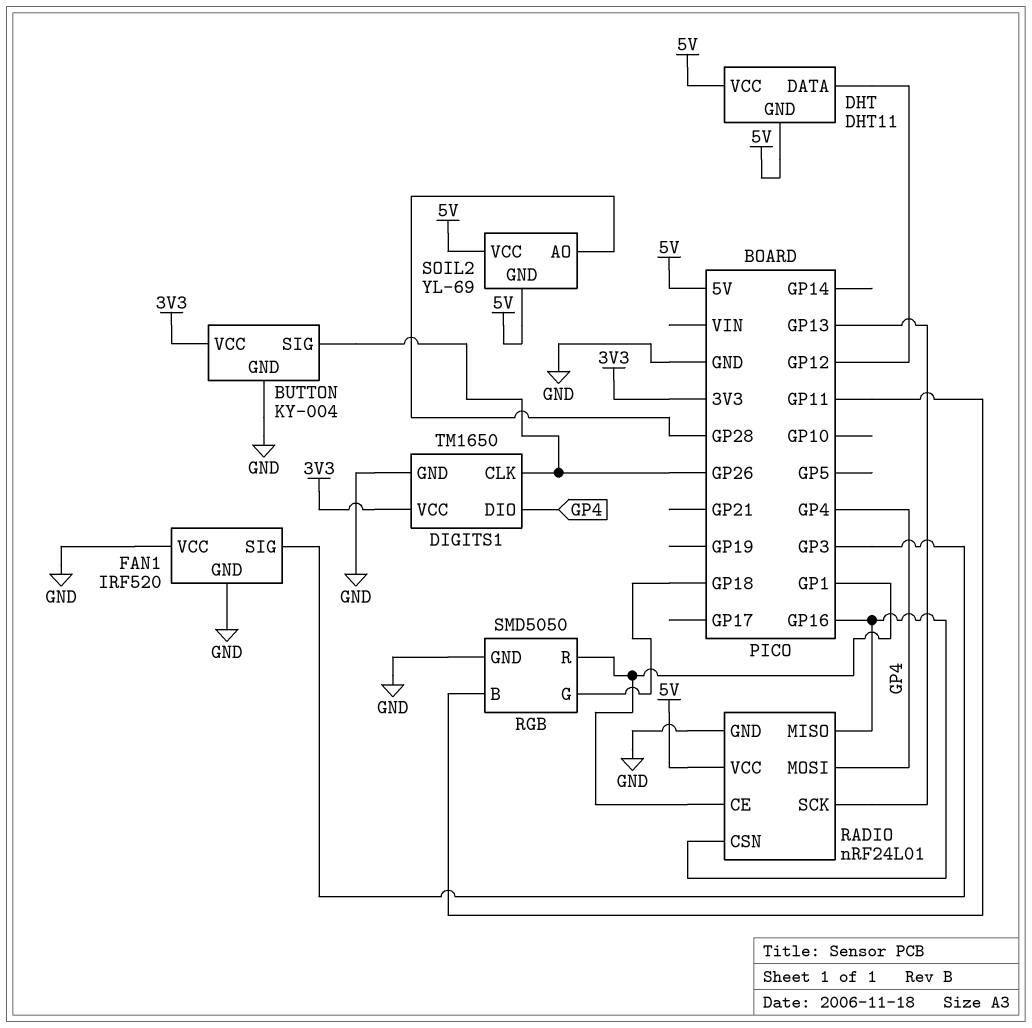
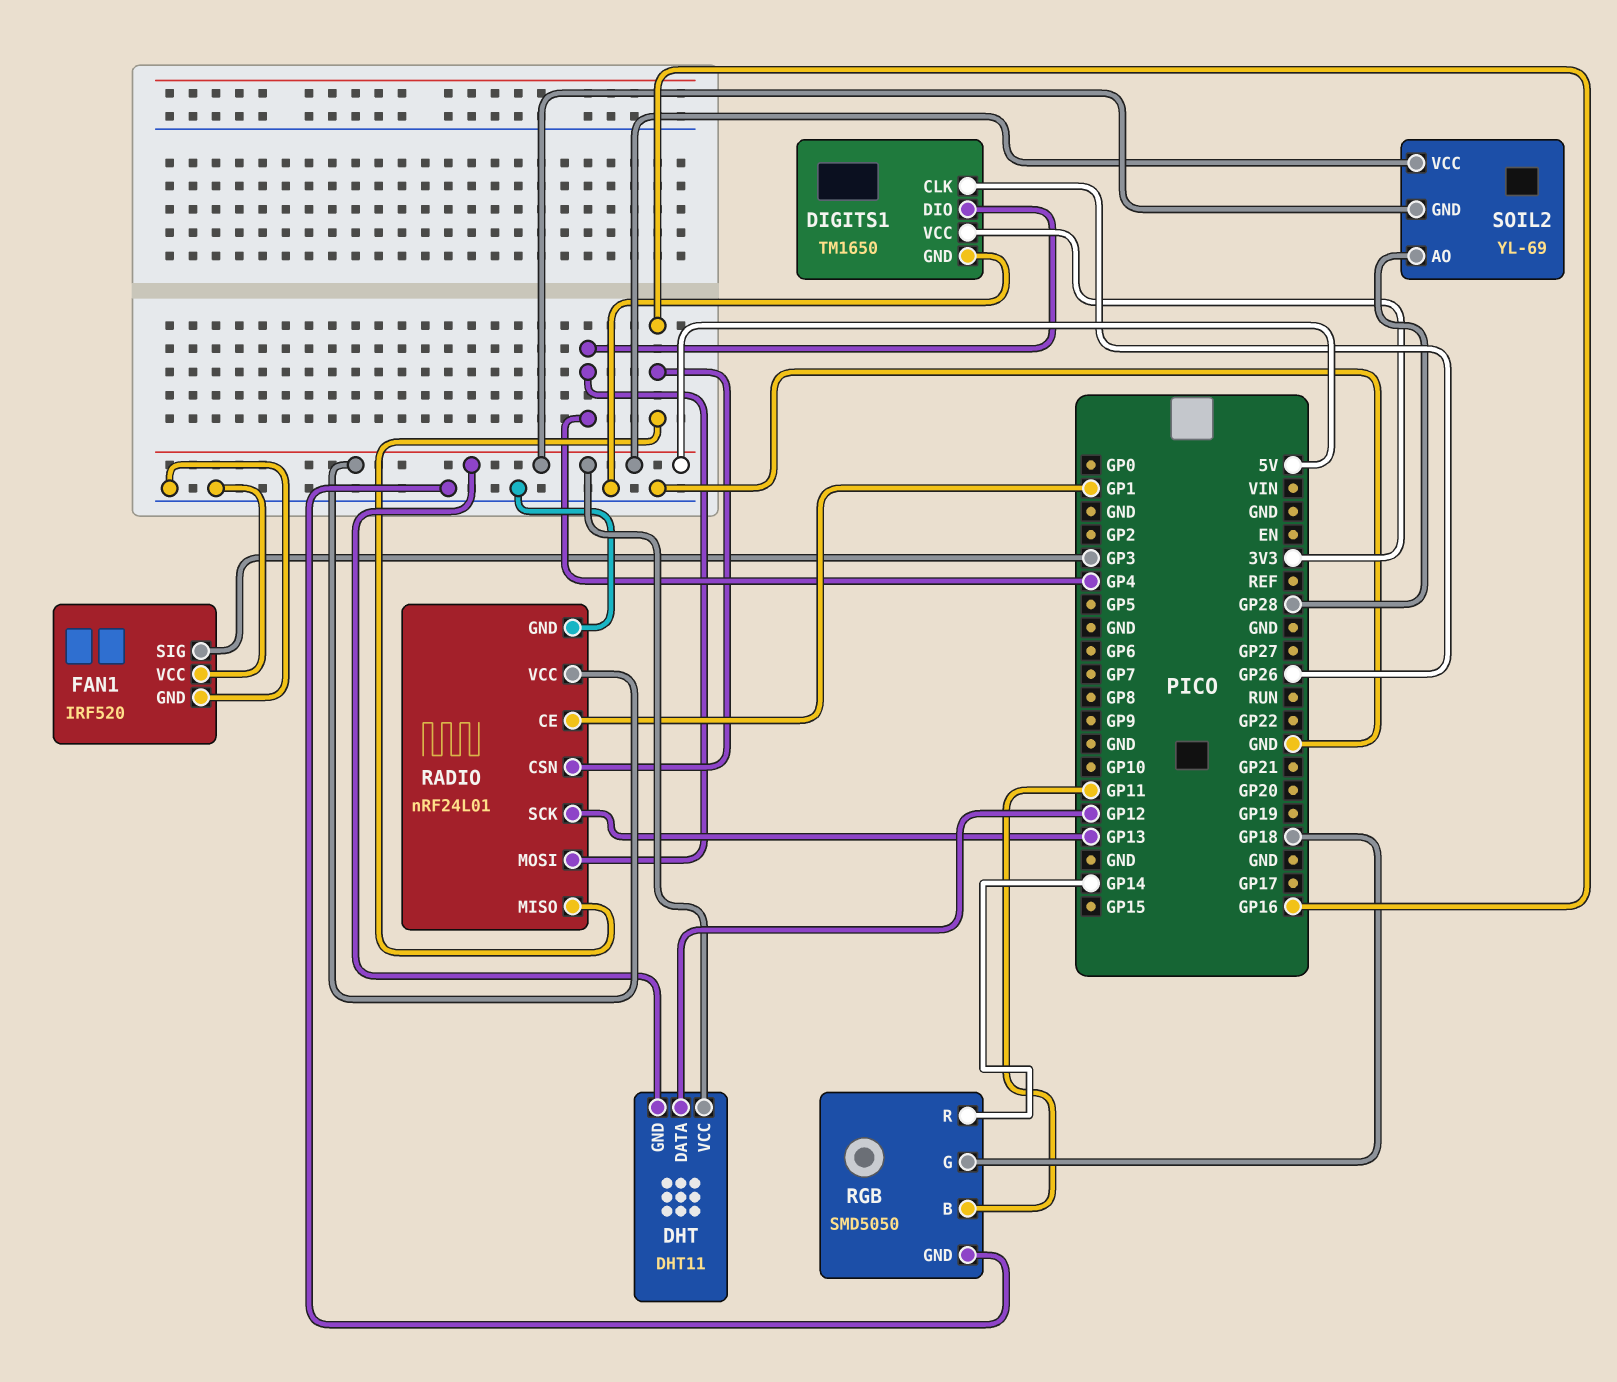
BUTTON: KY-004 -> none
BUTTON pin GND: GND -> none
BUTTON pin SIG: GP26 -> none
BUTTON pin VCC: 3V3 -> none
RGB pin R: GP1 -> GP14

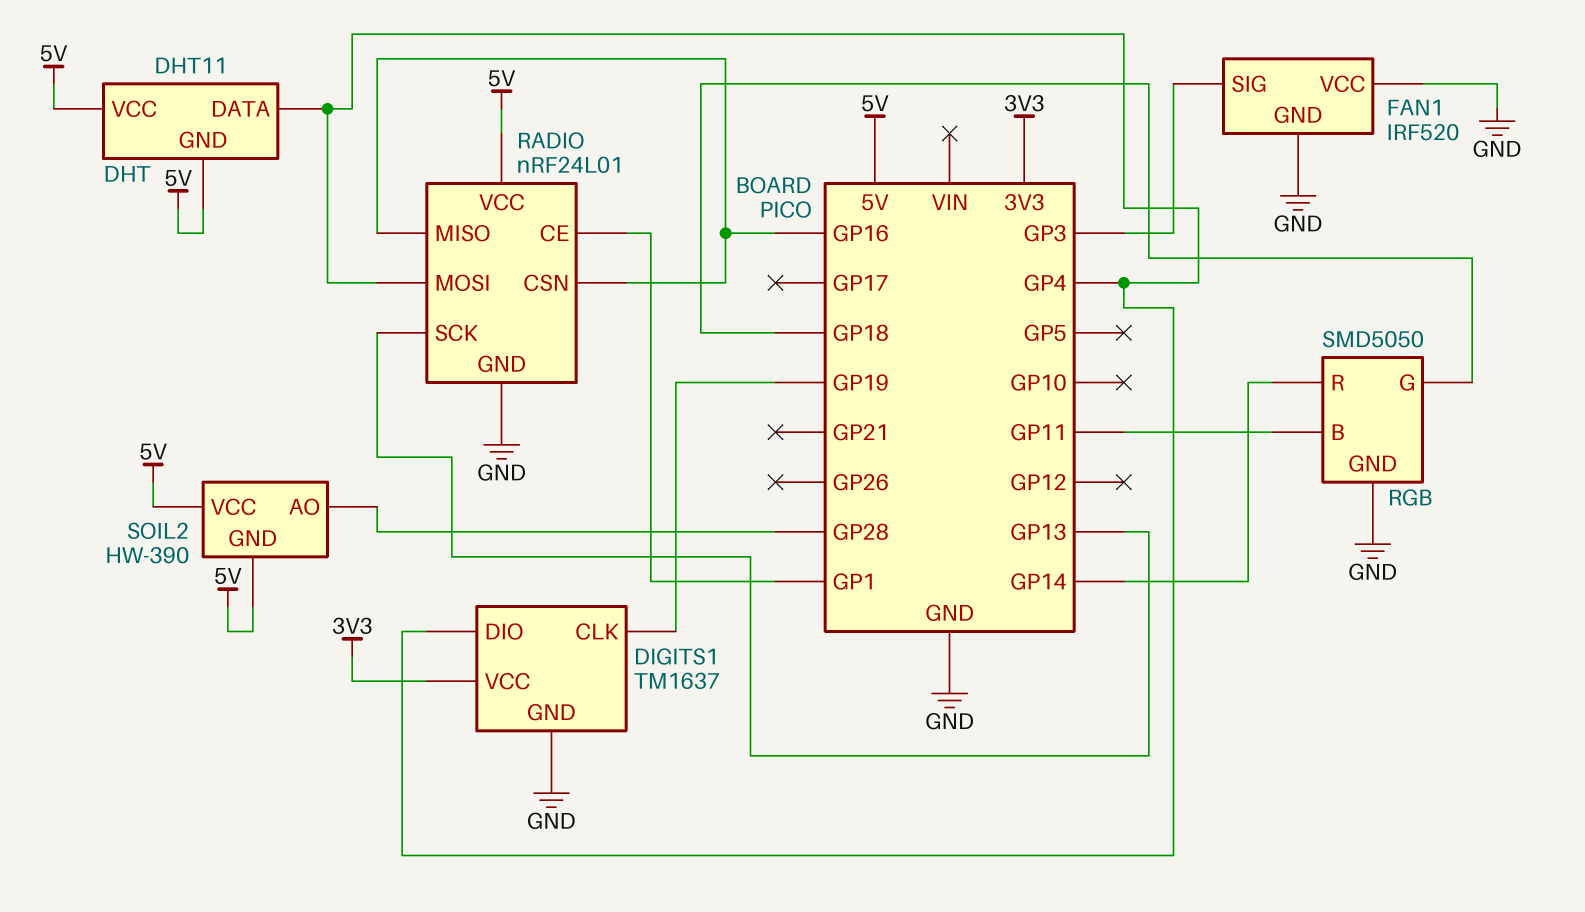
DHT pin DATA: GP12 -> GP4
DIGITS1: TM1650 -> TM1637
DIGITS1 pin CLK: GP26 -> GP19
SOIL2: YL-69 -> HW-390

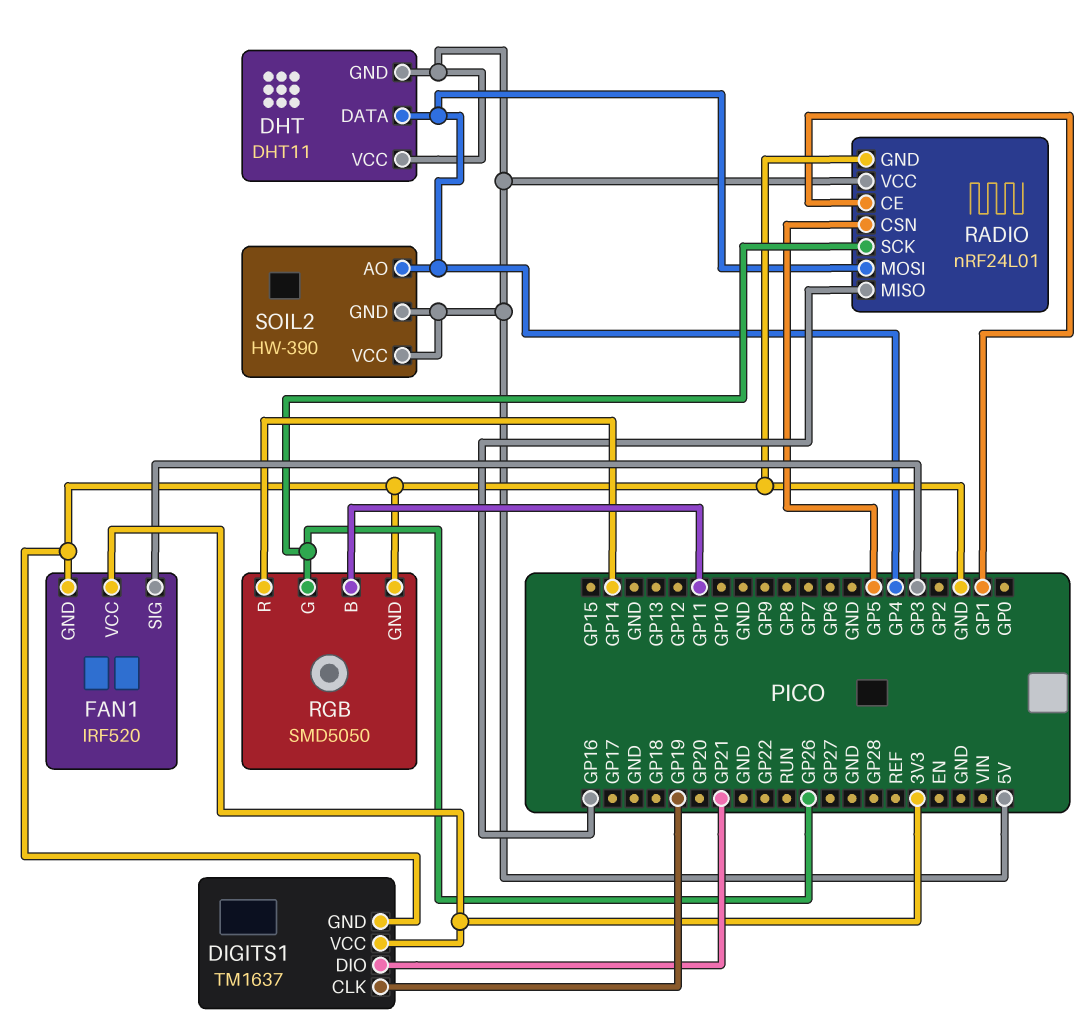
DIGITS1 pin DIO: GP4 -> GP21
FAN1 pin VCC: GND -> 3V3
RADIO pin CSN: GP16 -> GP5
RADIO pin SCK: GP13 -> GP26
RGB pin G: GP18 -> GP26
SOIL2 pin AO: GP28 -> GP4

